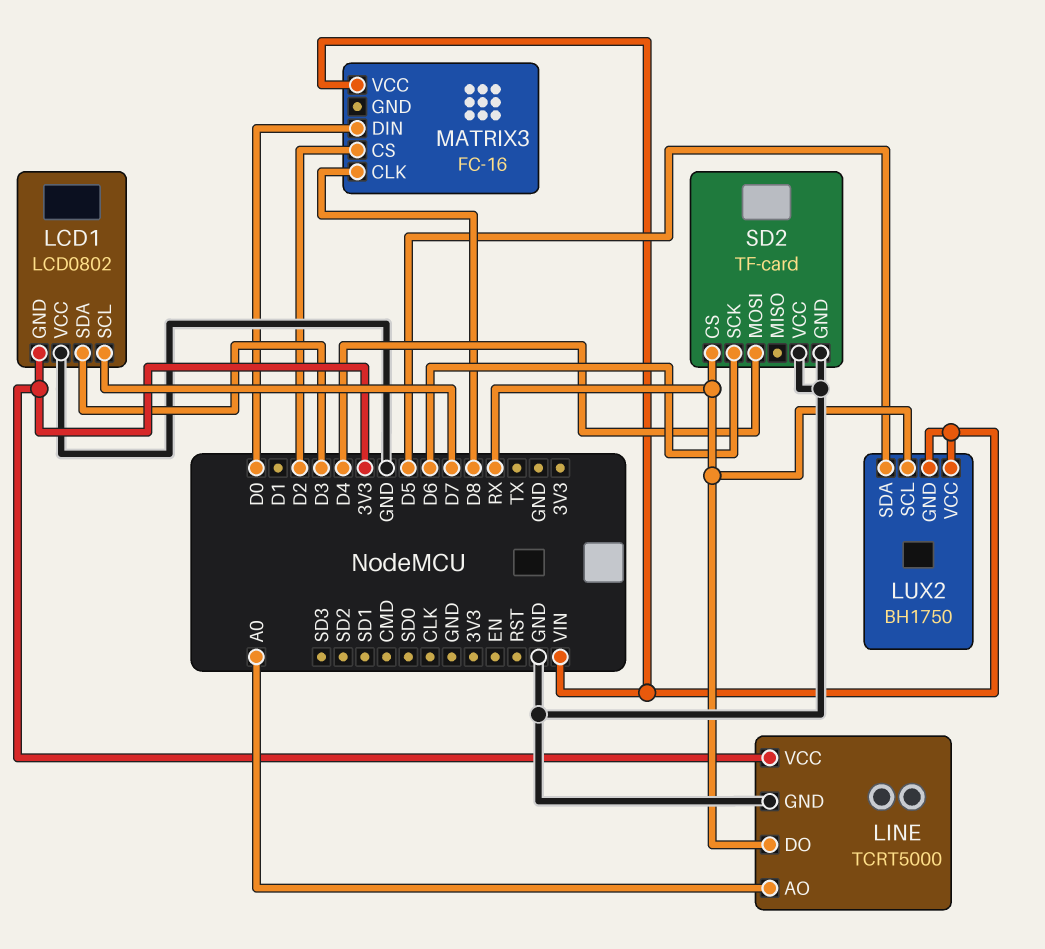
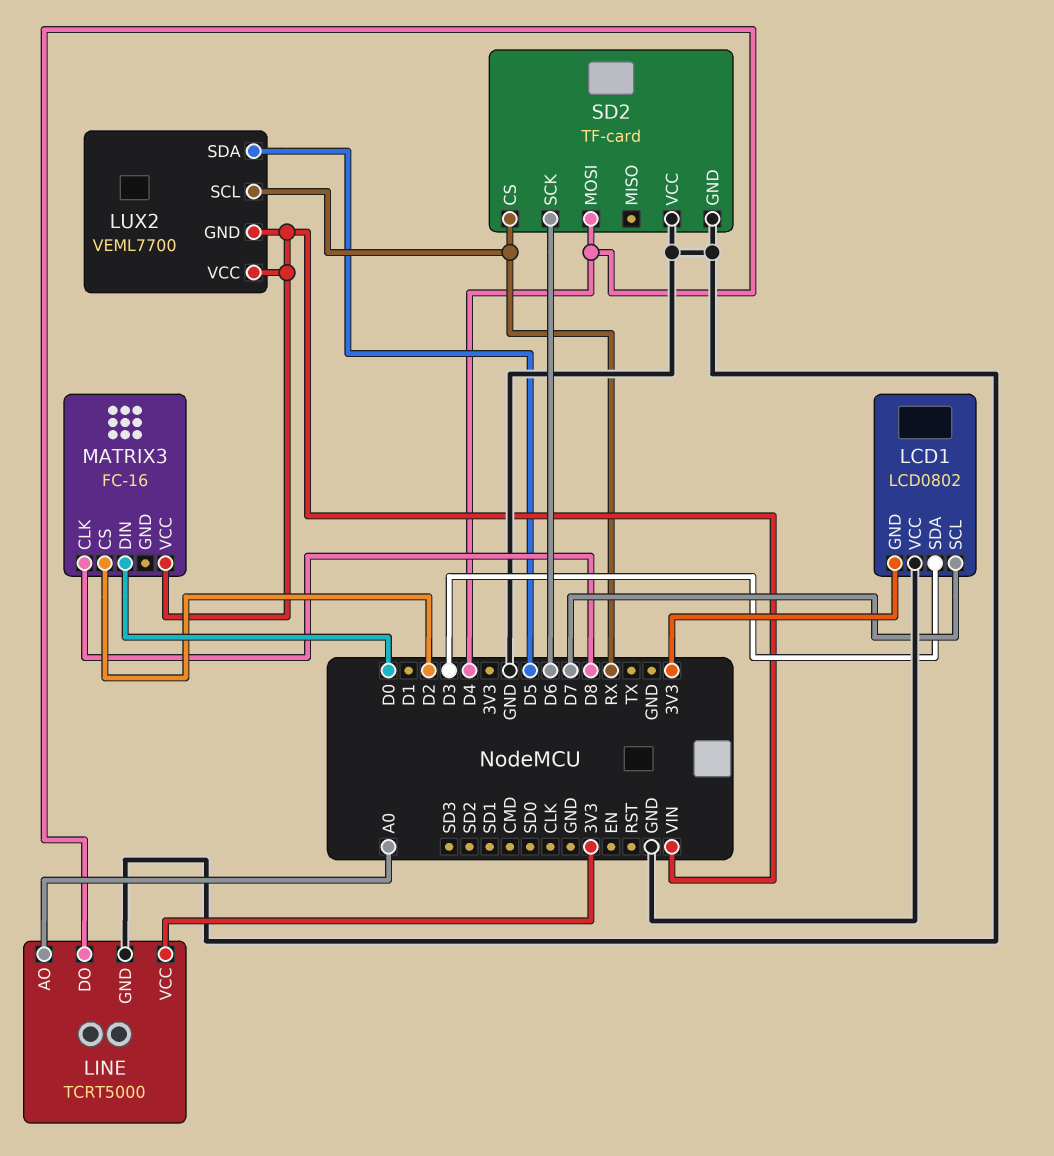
LINE pin DO: RX -> D4
LUX2: BH1750 -> VEML7700

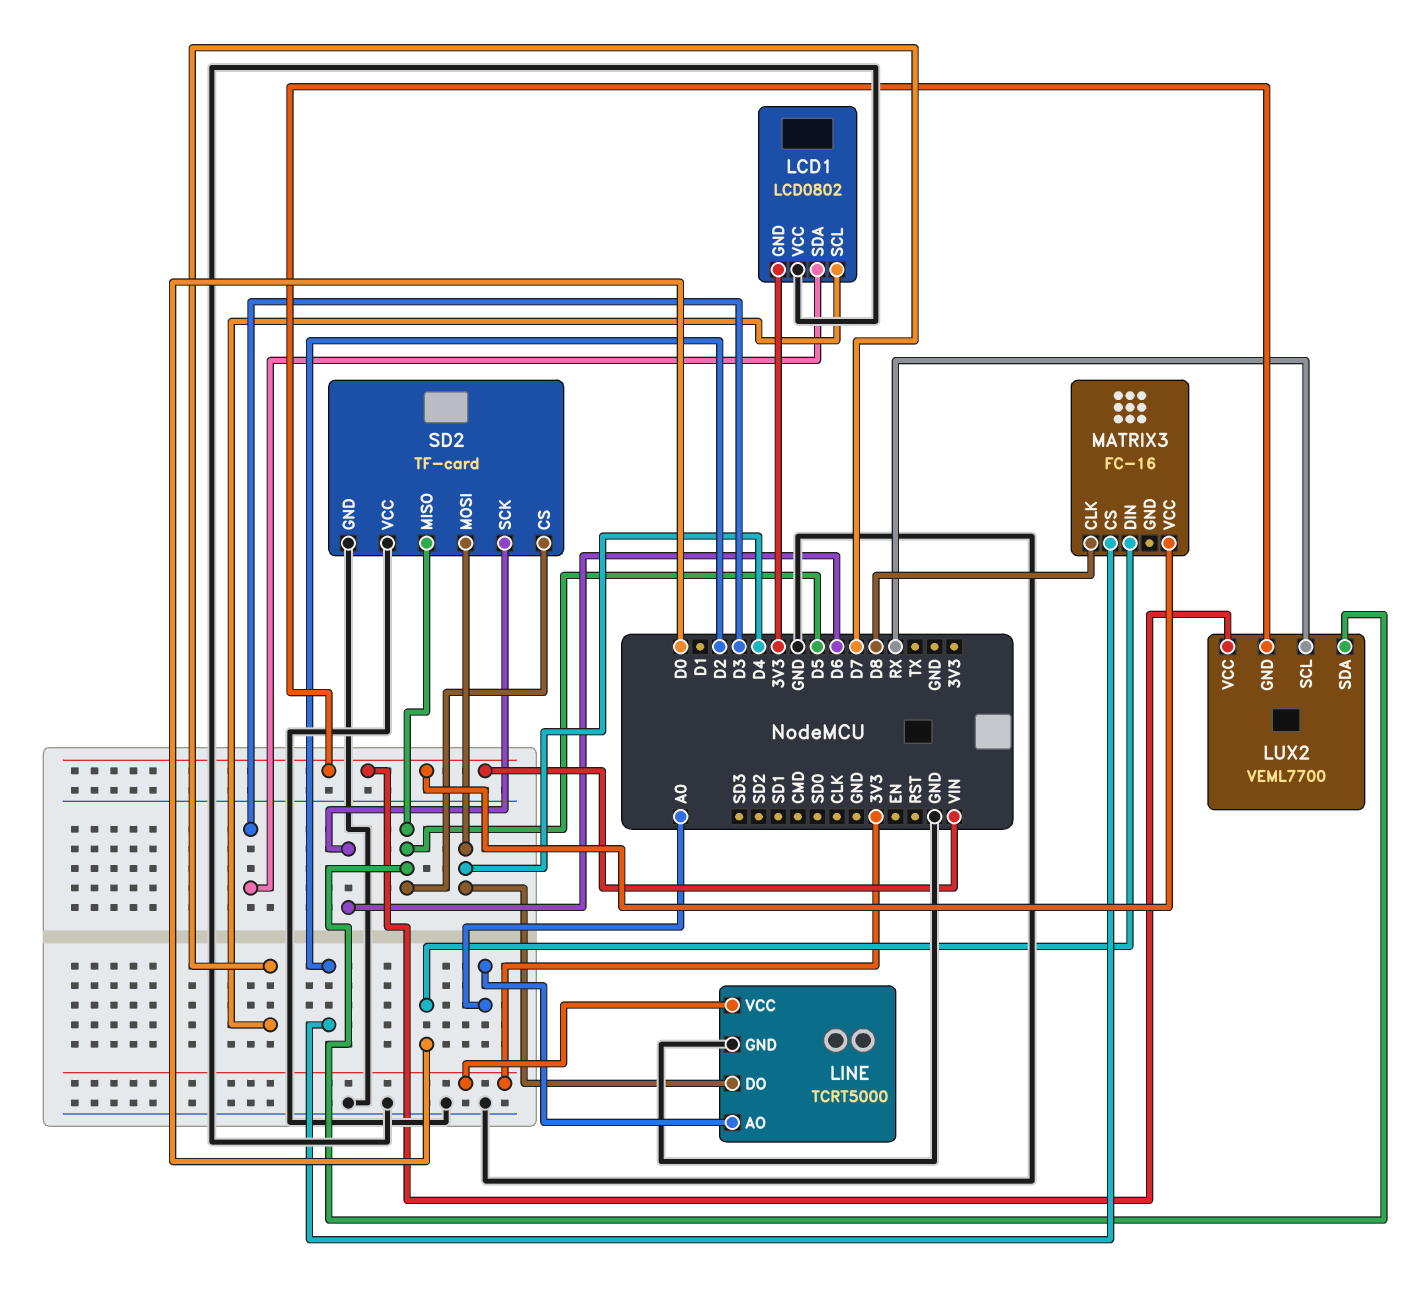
SD2 pin CS: RX -> D5
SD2 pin MISO: none -> D5

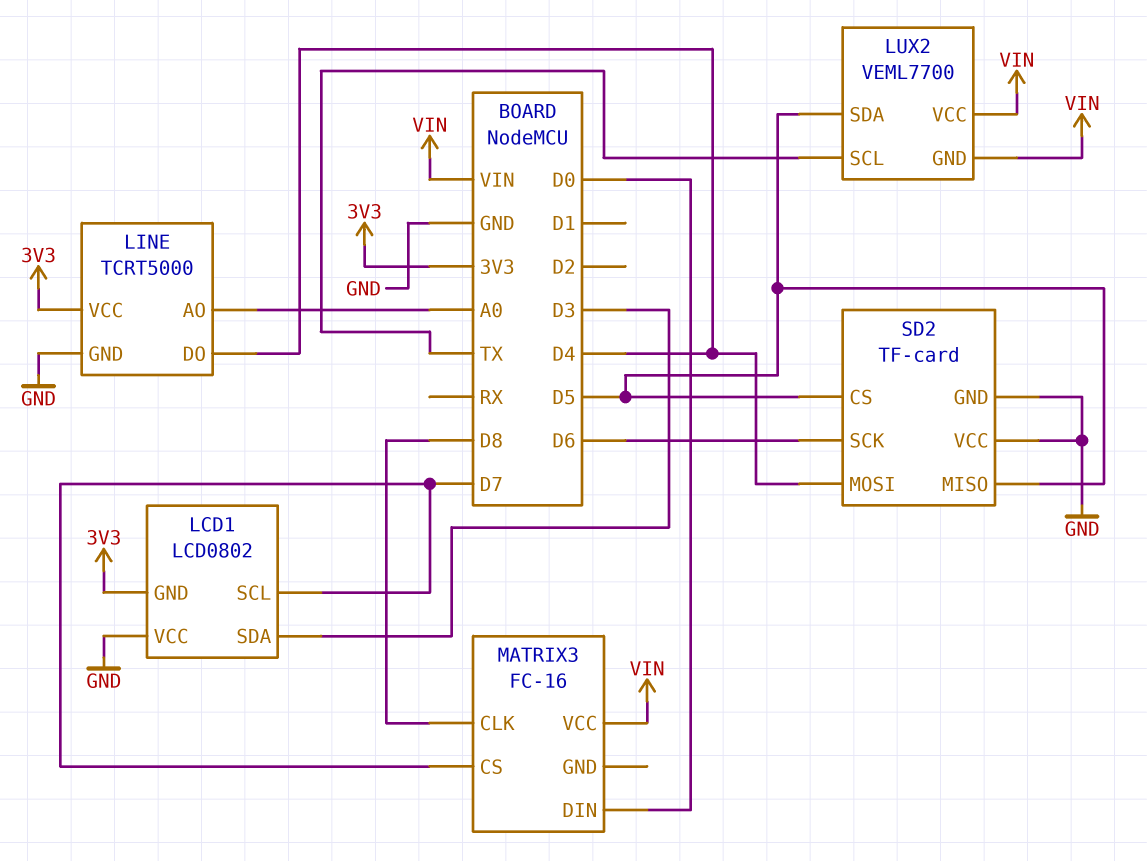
LUX2 pin SCL: RX -> TX
MATRIX3 pin CS: D2 -> D7

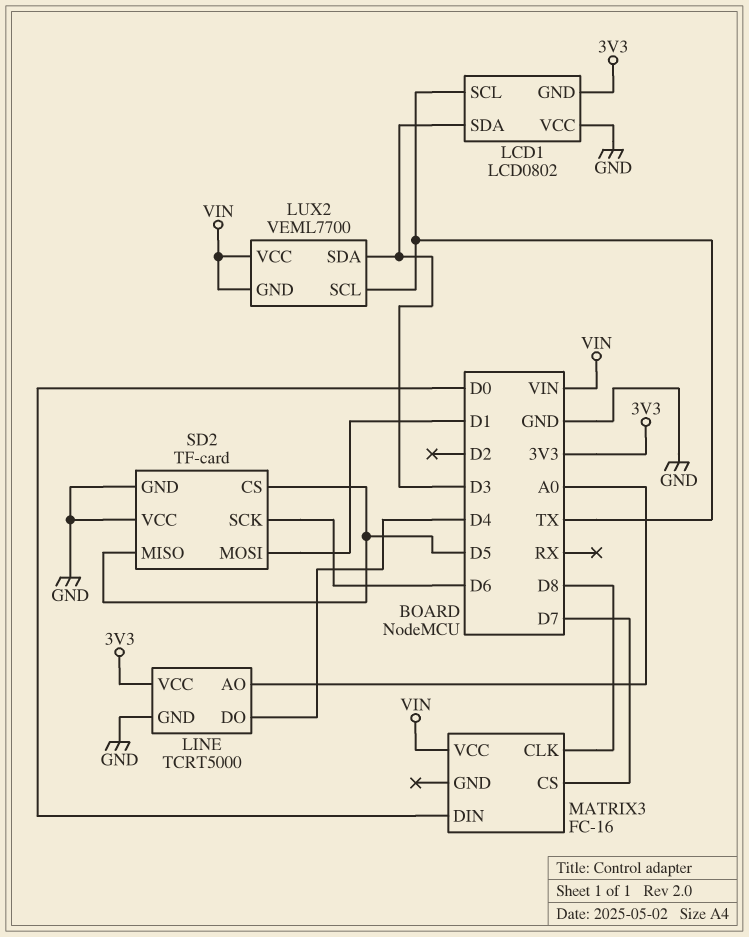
LCD1 pin SCL: D7 -> TX
LUX2 pin SDA: D5 -> D3
SD2 pin MOSI: D4 -> D1

